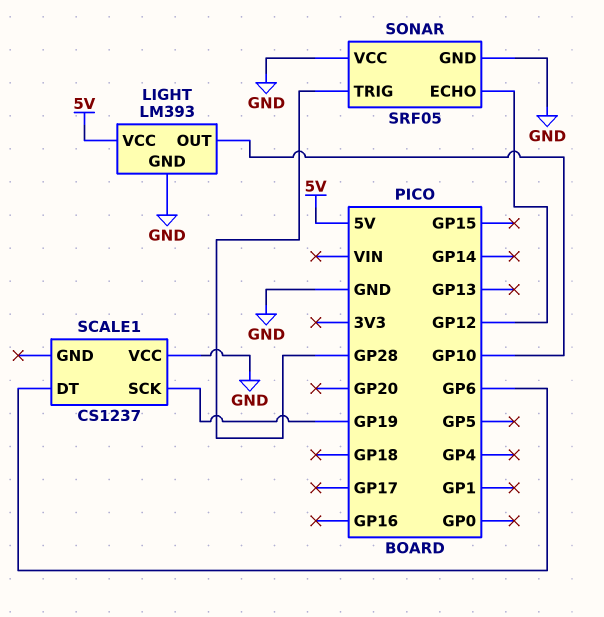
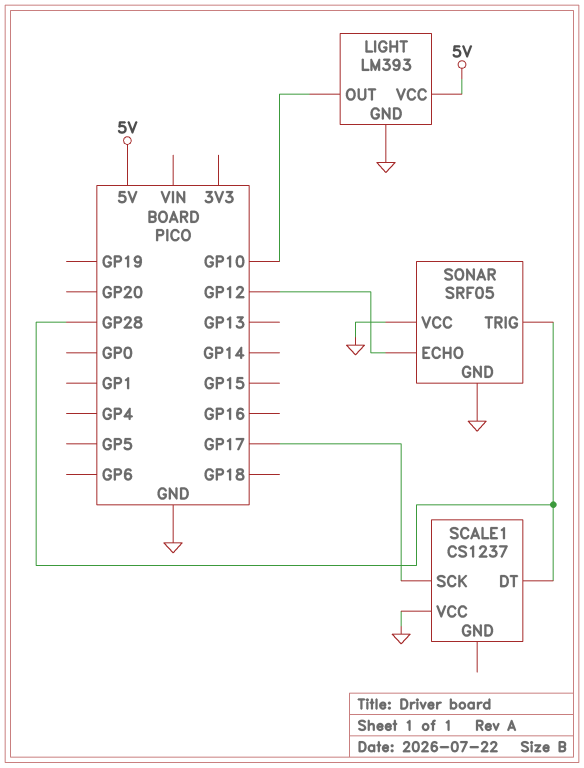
SCALE1 pin DT: GP6 -> GP28
SCALE1 pin SCK: GP19 -> GP17

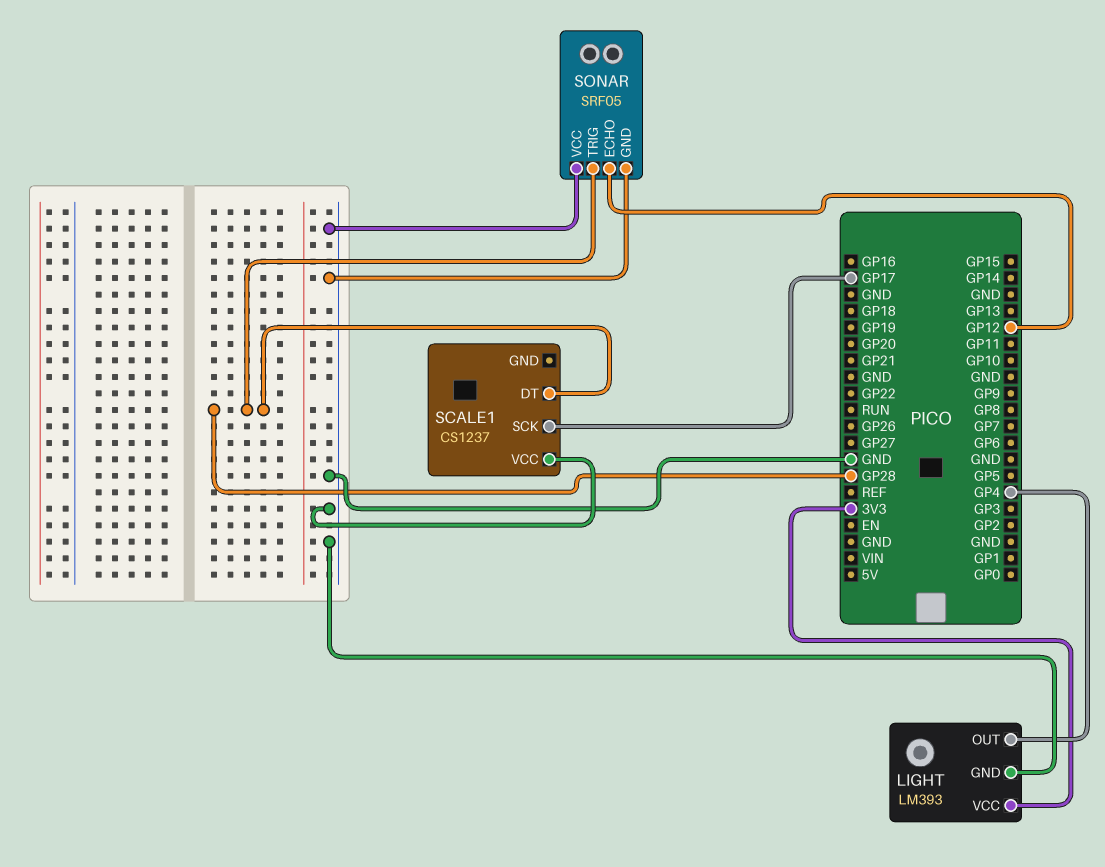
LIGHT pin OUT: GP10 -> GP4
LIGHT pin VCC: 5V -> 3V3

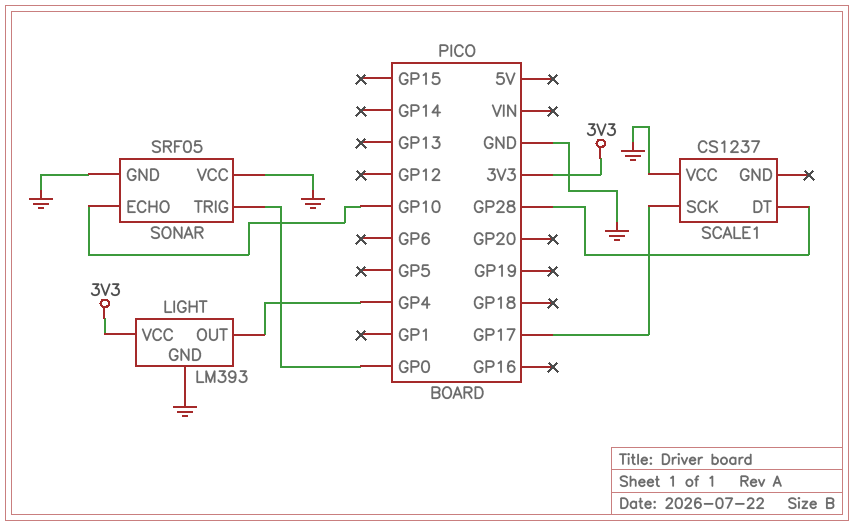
SONAR pin ECHO: GP12 -> GP10
SONAR pin TRIG: GP28 -> GP0

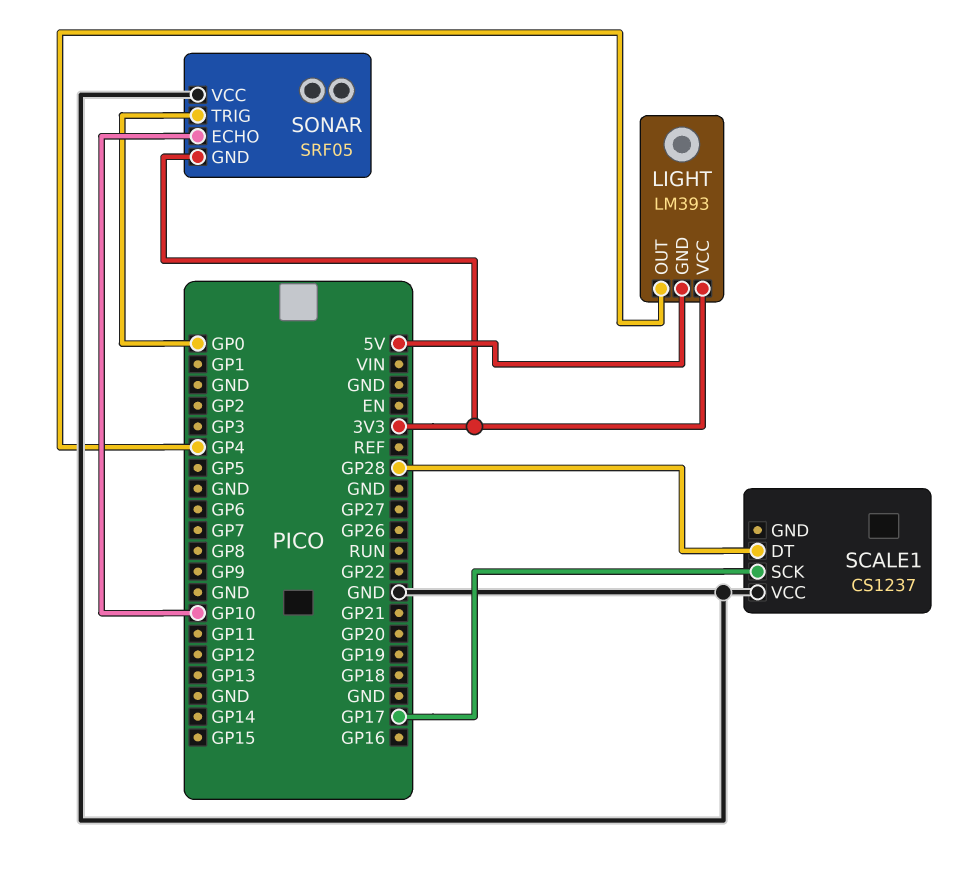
LIGHT pin GND: GND -> 5V
SONAR pin GND: GND -> 3V3

